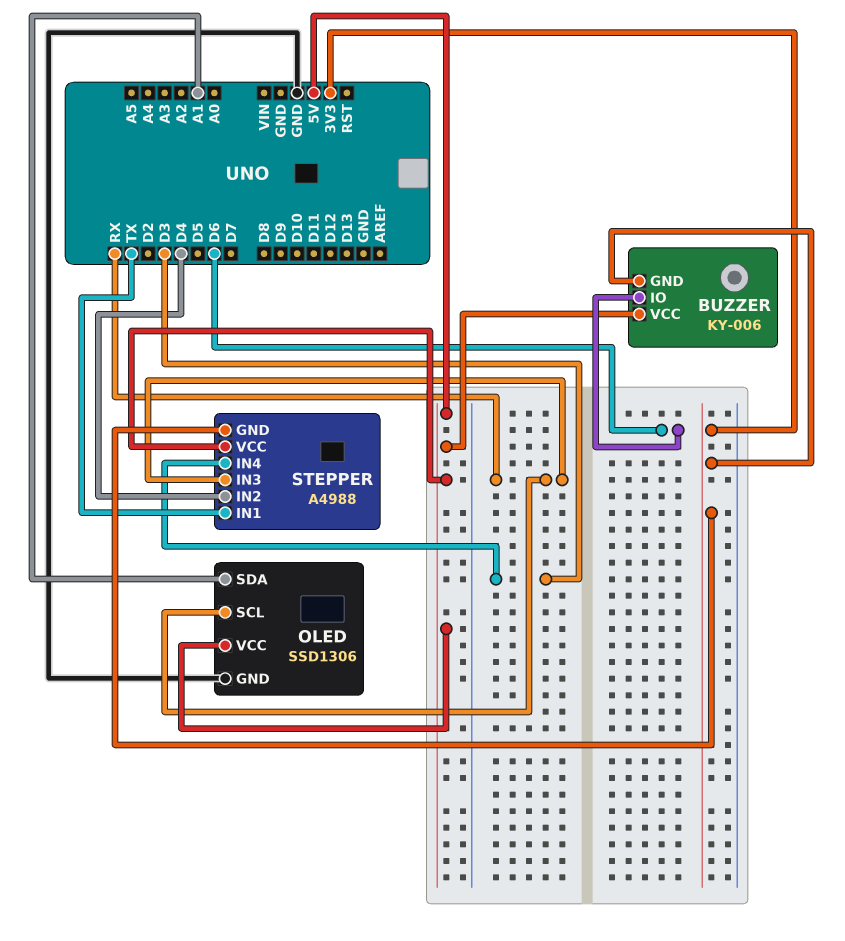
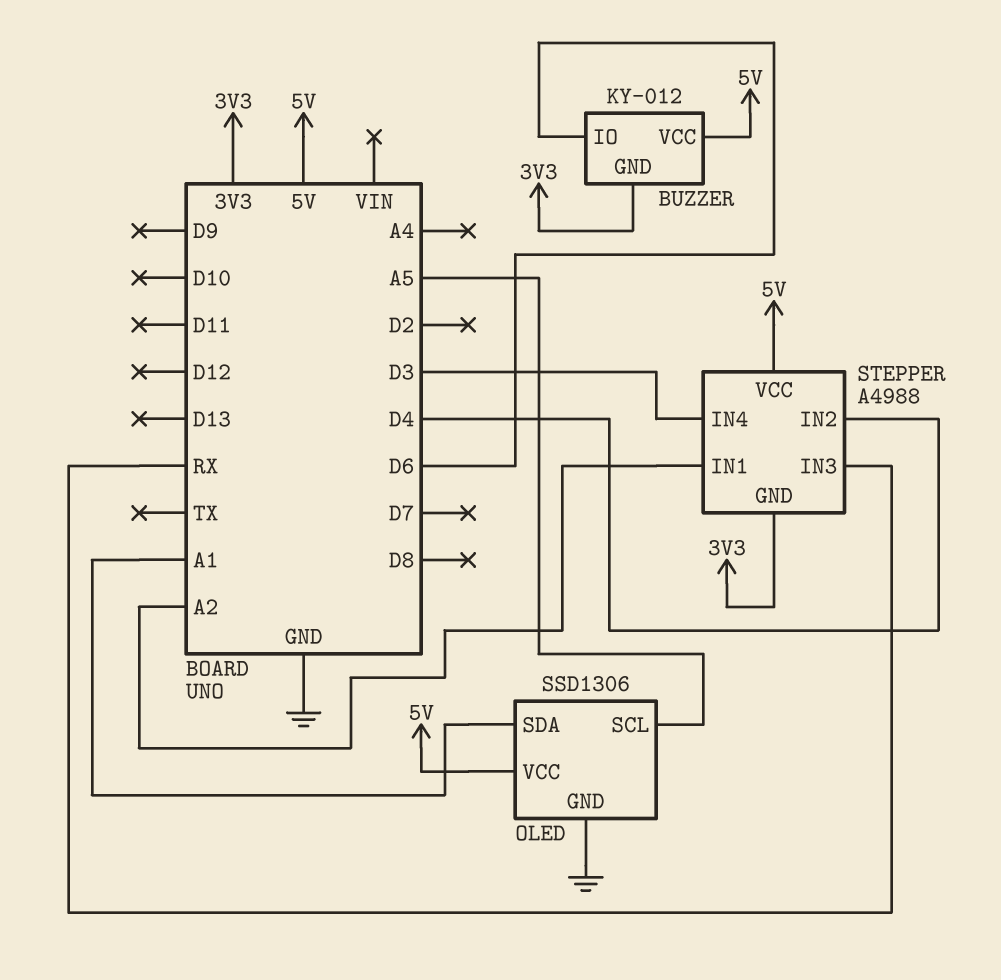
BUZZER: KY-006 -> KY-012
OLED pin SCL: RX -> A5
STEPPER pin IN1: TX -> A2

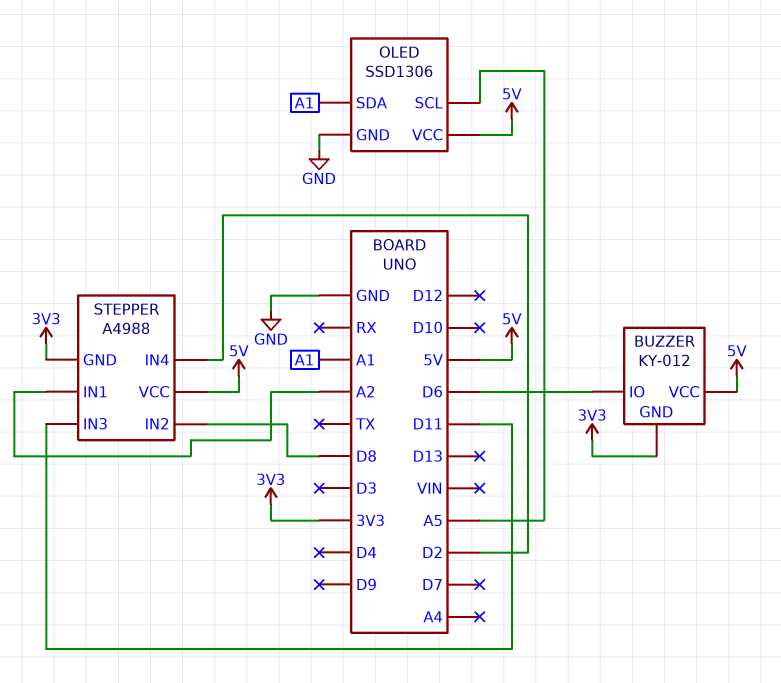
STEPPER pin IN2: D4 -> D8
STEPPER pin IN3: RX -> D11
STEPPER pin IN4: D3 -> D2

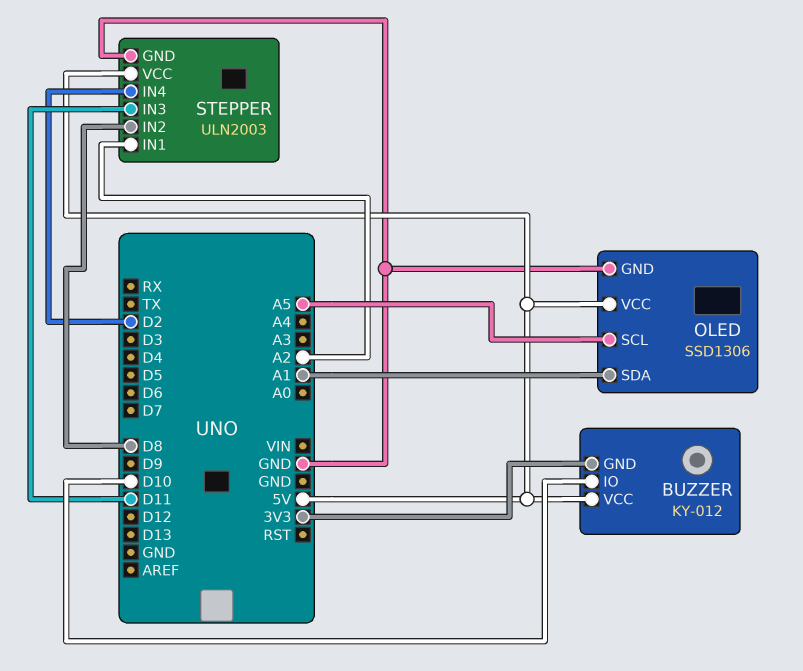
BUZZER pin IO: D6 -> D10
STEPPER: A4988 -> ULN2003
STEPPER pin GND: 3V3 -> GND

